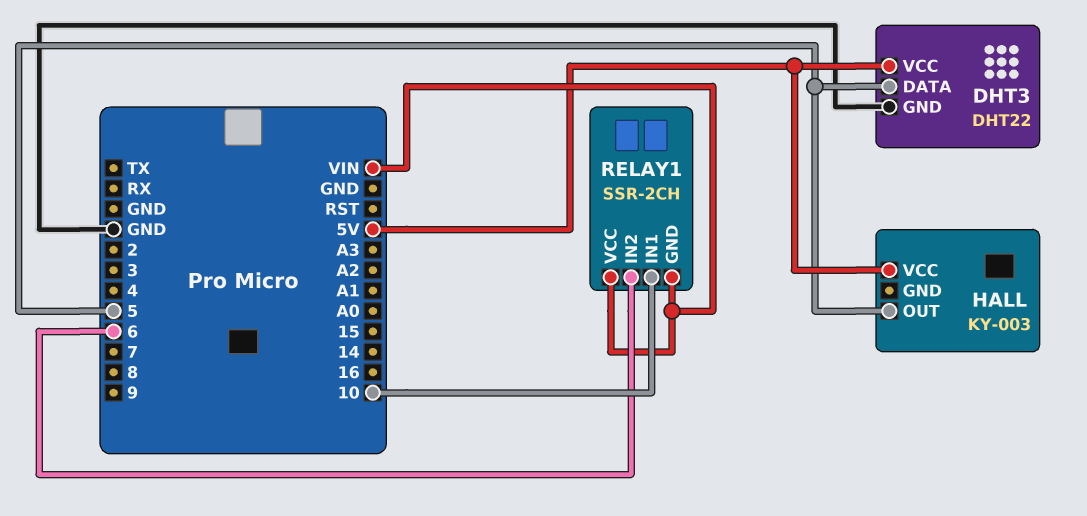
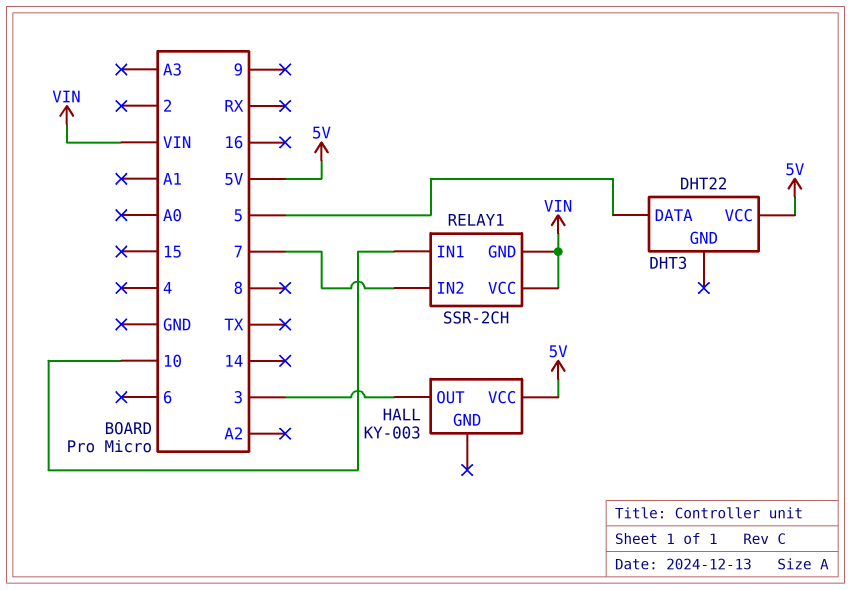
DHT3 pin GND: GND -> none
HALL pin OUT: 5 -> 3
RELAY1 pin IN2: 6 -> 7

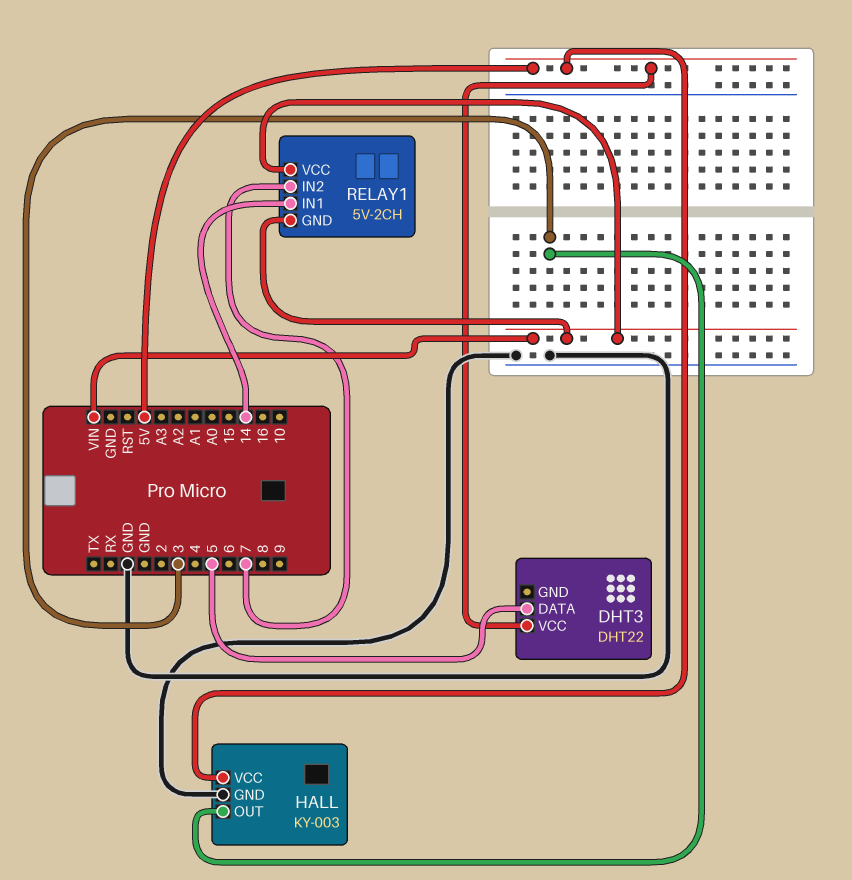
HALL pin GND: none -> GND
RELAY1: SSR-2CH -> 5V-2CH
RELAY1 pin IN1: 10 -> 14

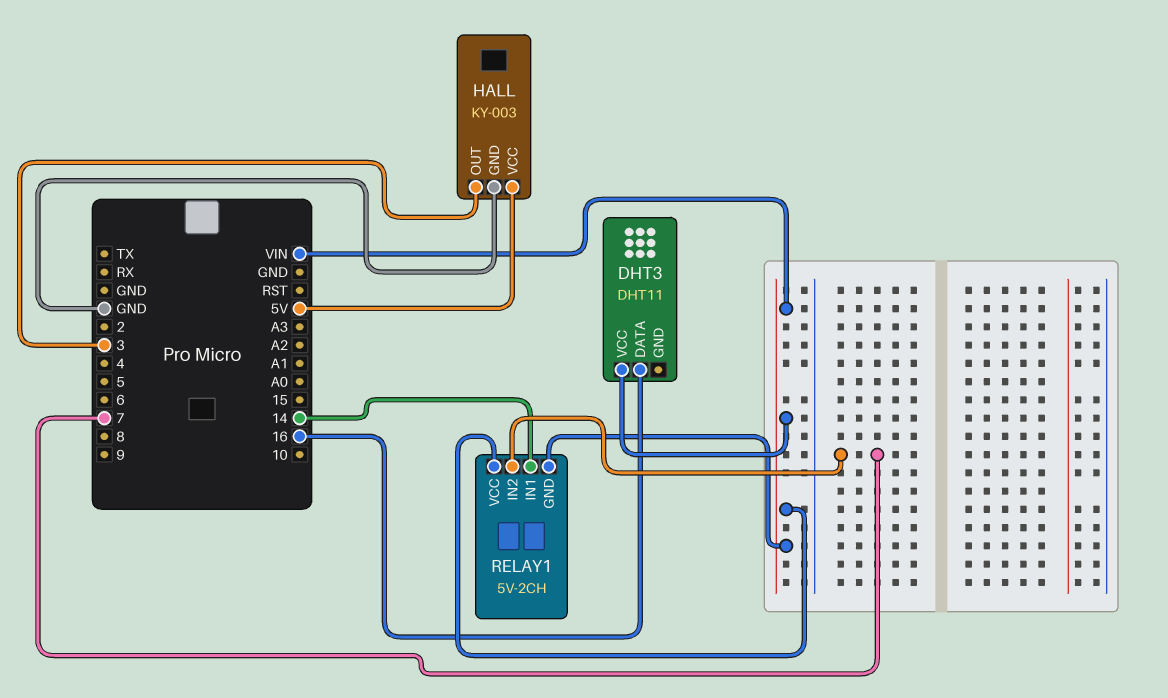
DHT3: DHT22 -> DHT11
DHT3 pin DATA: 5 -> 16
DHT3 pin VCC: 5V -> VIN

